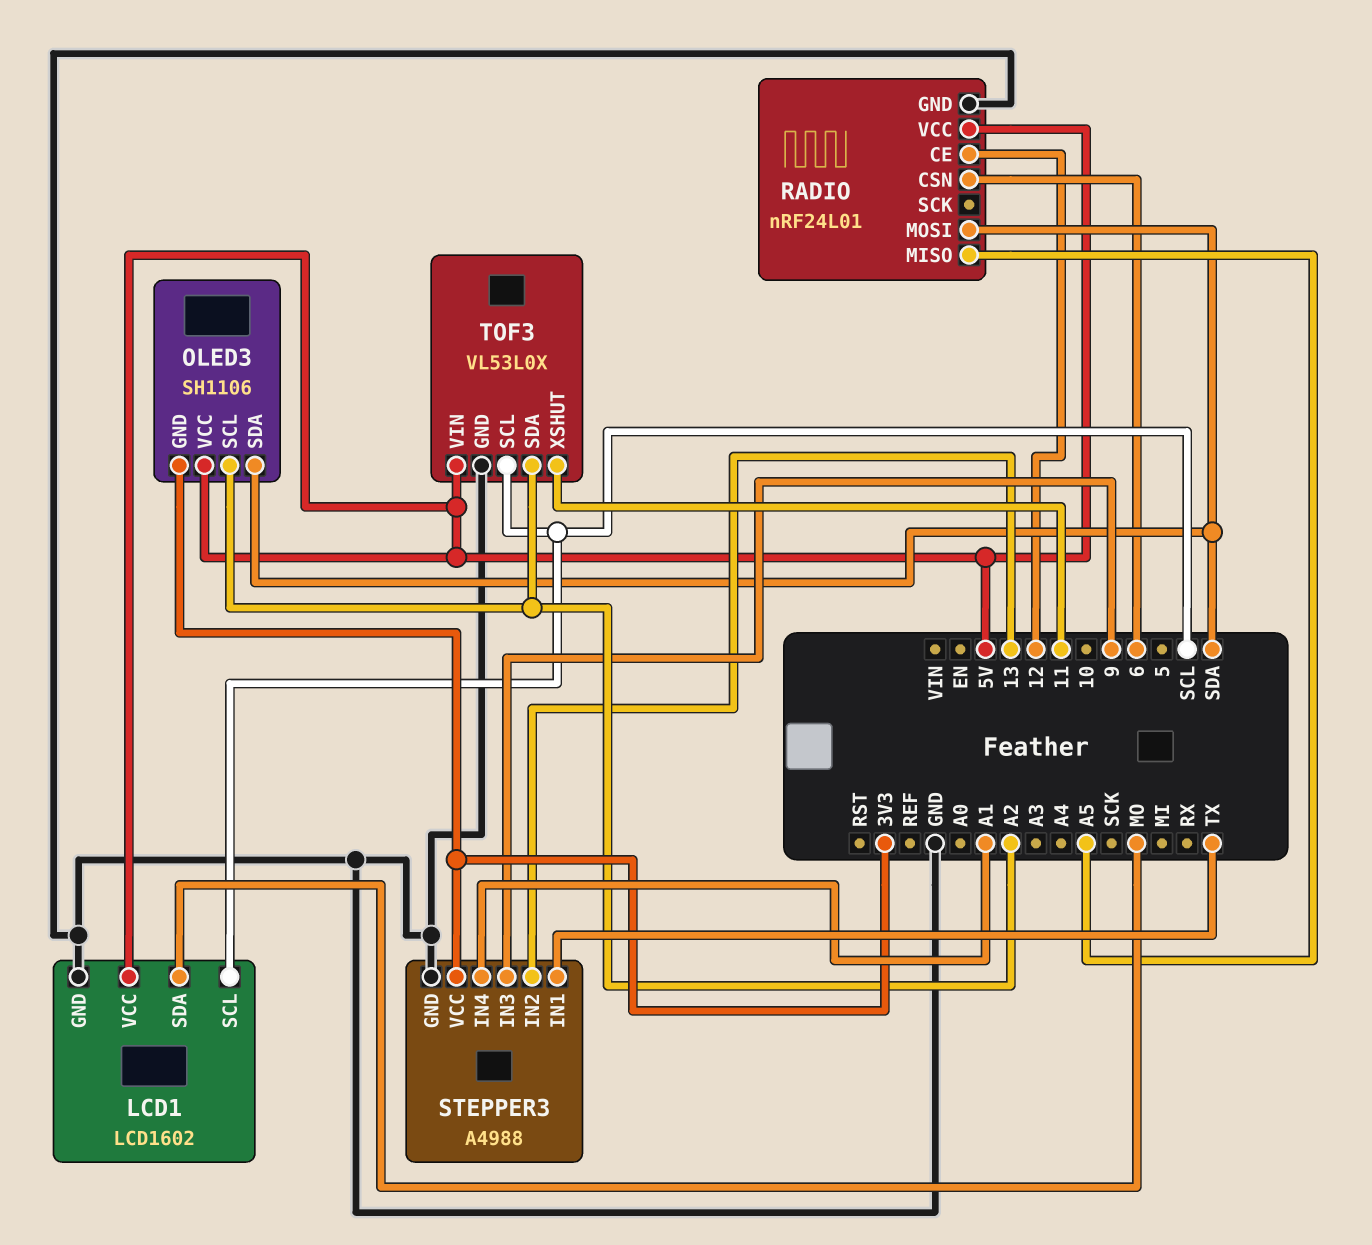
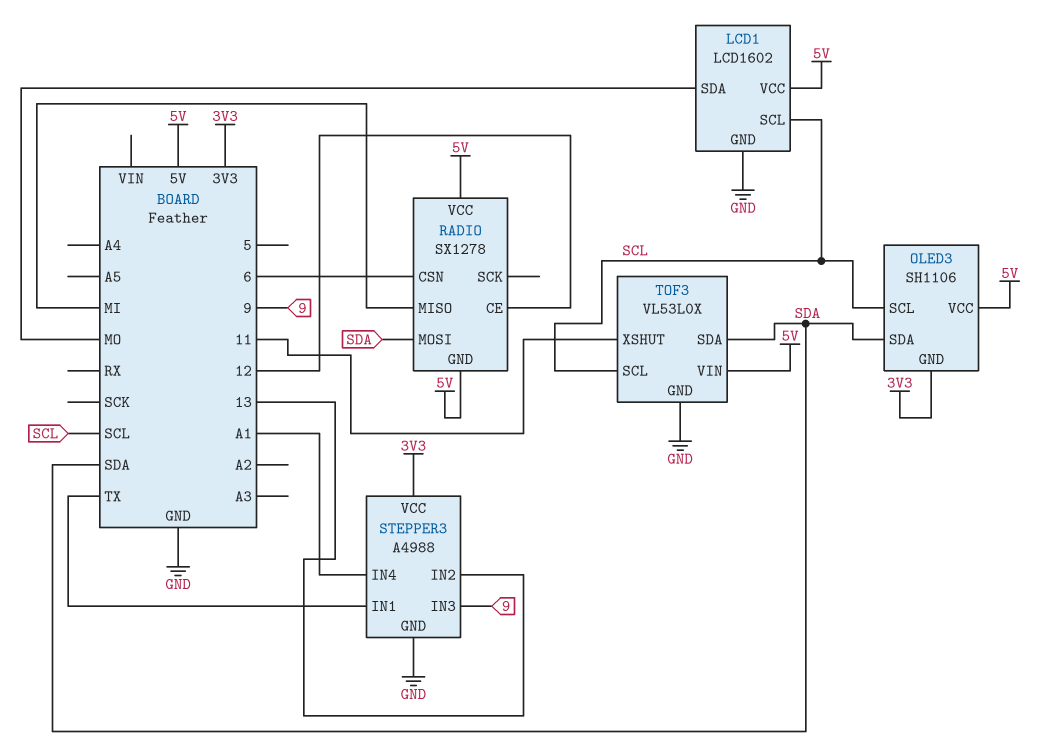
OLED3 pin SCL: A2 -> SCL
RADIO: nRF24L01 -> SX1278
RADIO pin GND: GND -> 5V
RADIO pin MISO: A5 -> MI
TOF3 pin SDA: A2 -> SDA

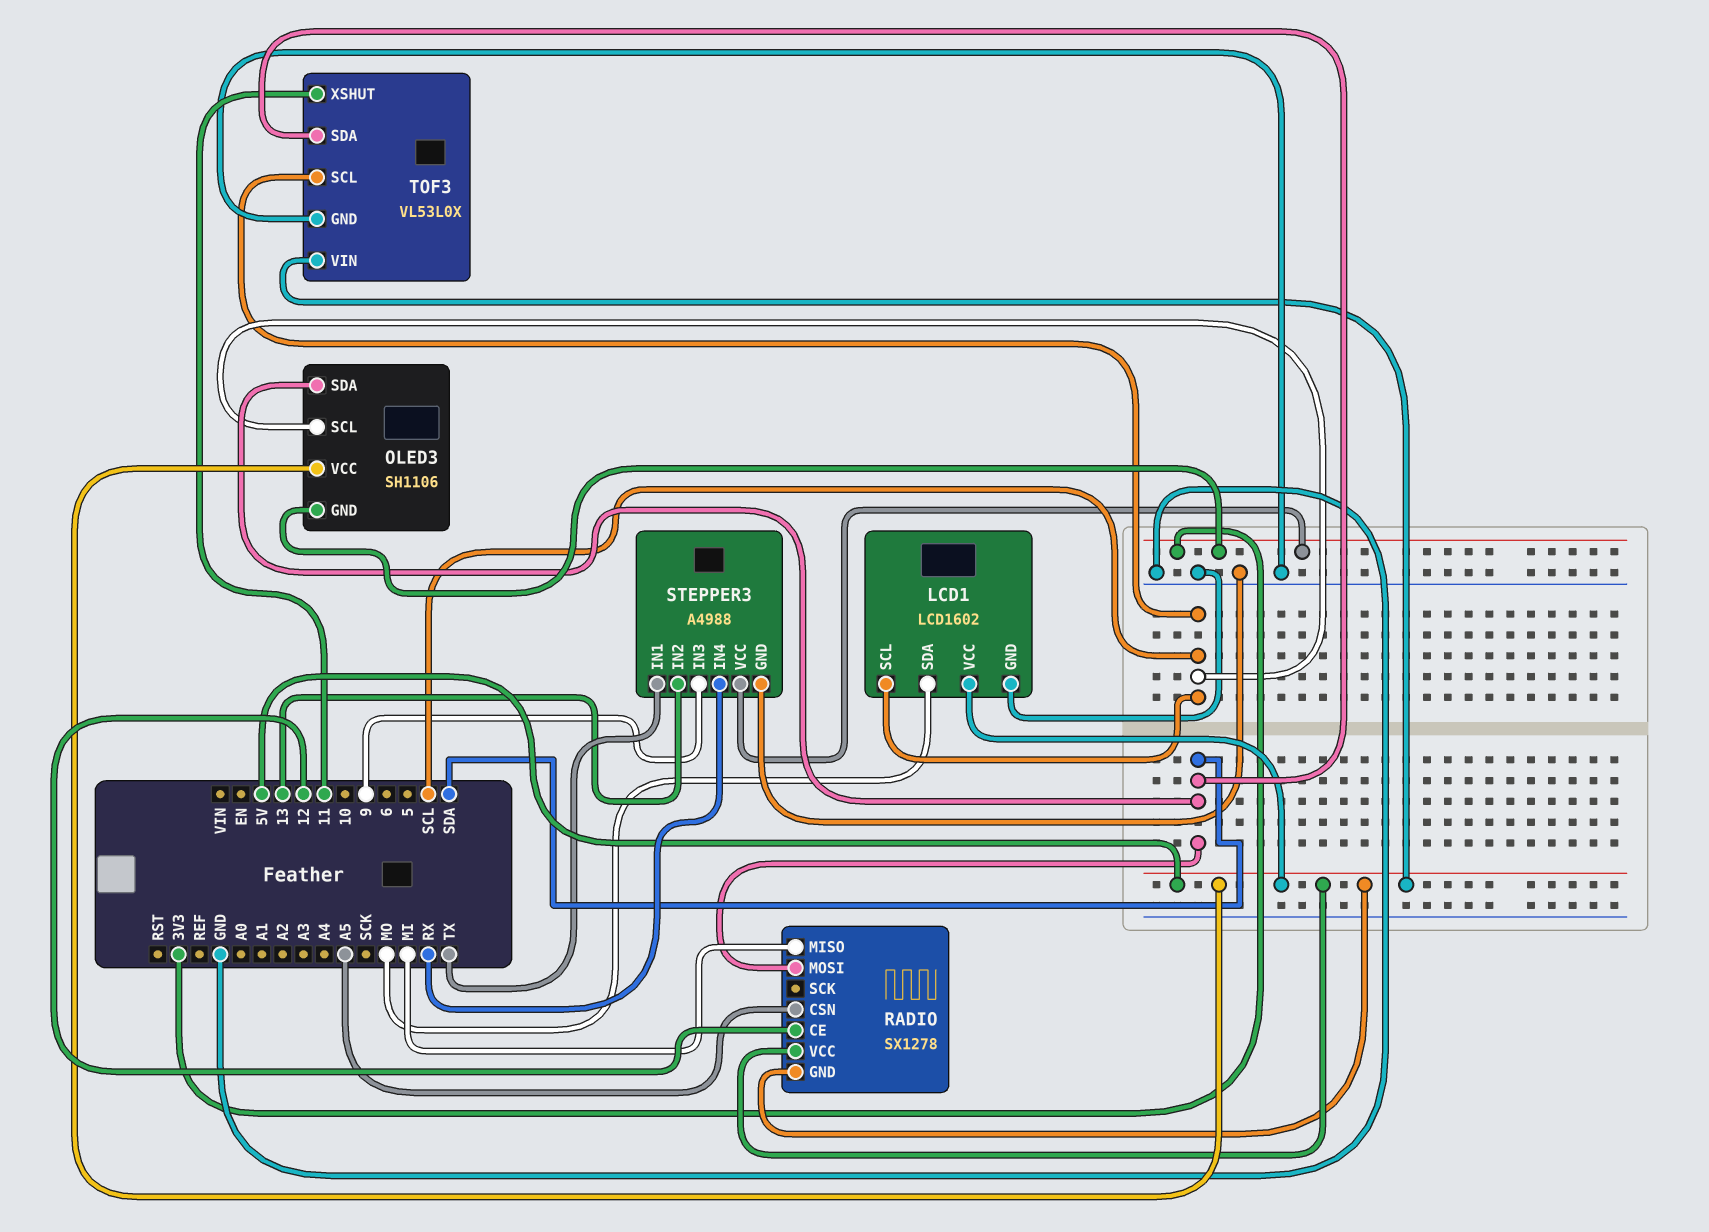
RADIO pin CSN: 6 -> A5
STEPPER3 pin IN4: A1 -> RX

